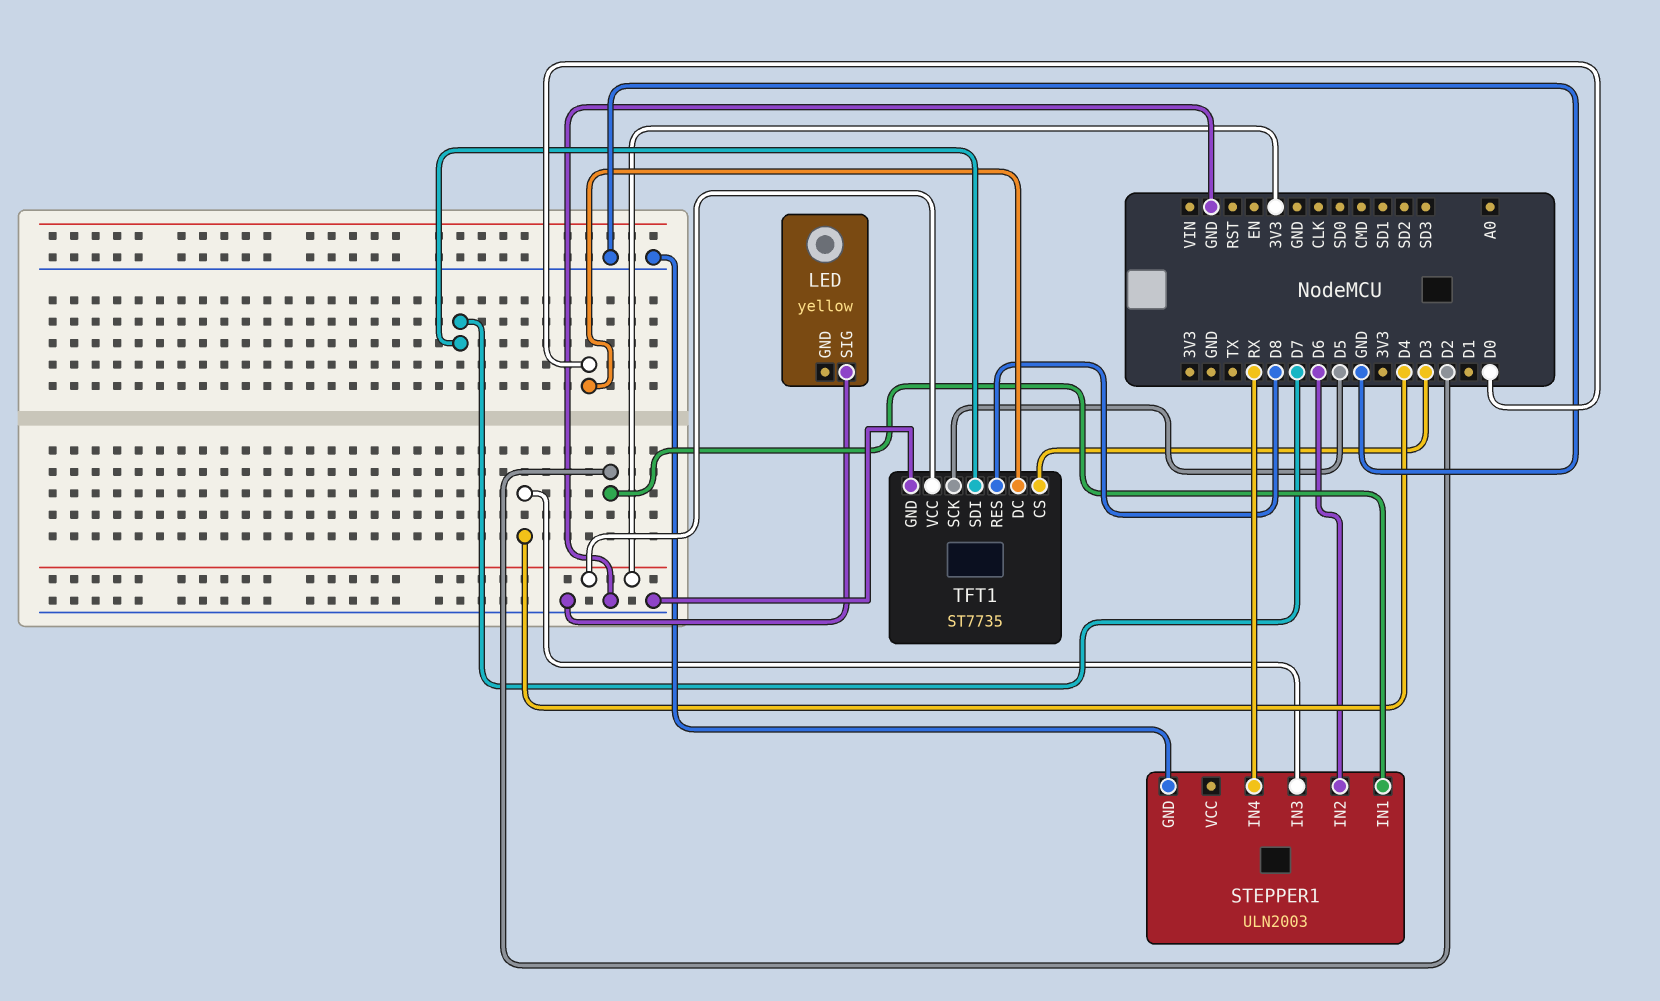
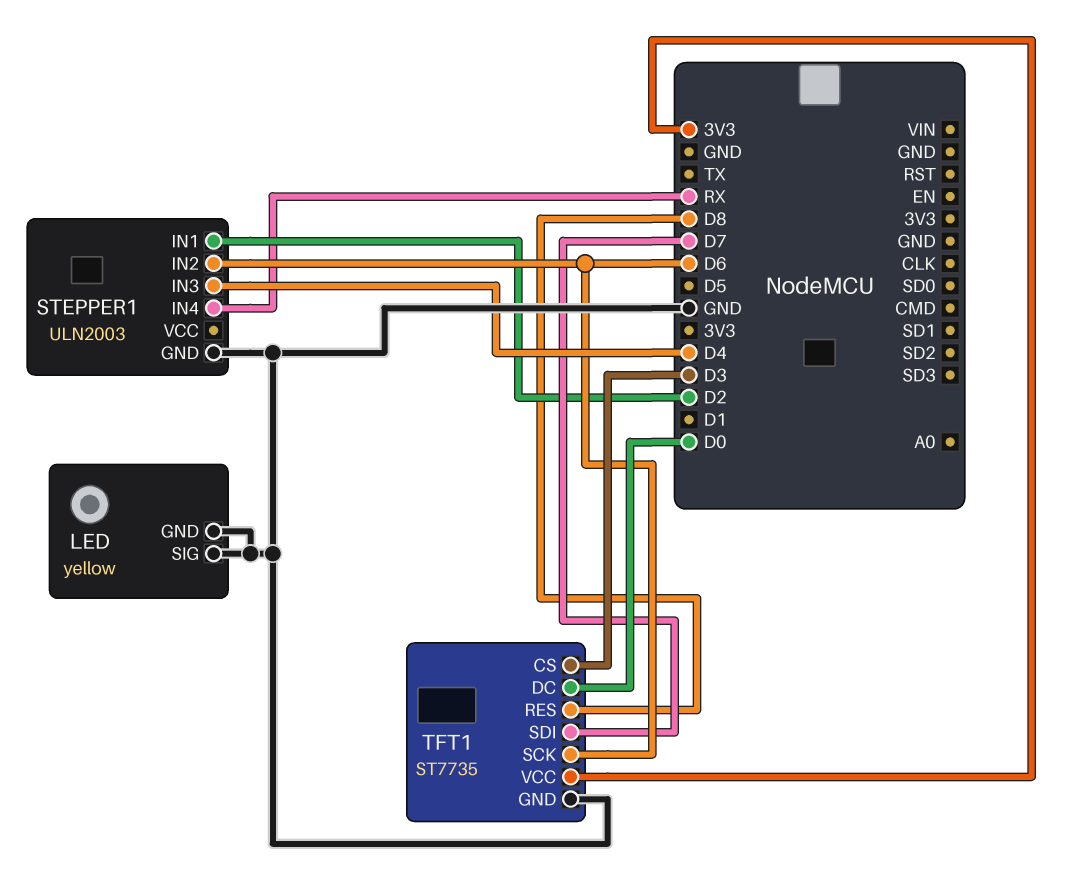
LED pin GND: none -> GND
TFT1 pin SCK: D5 -> D6

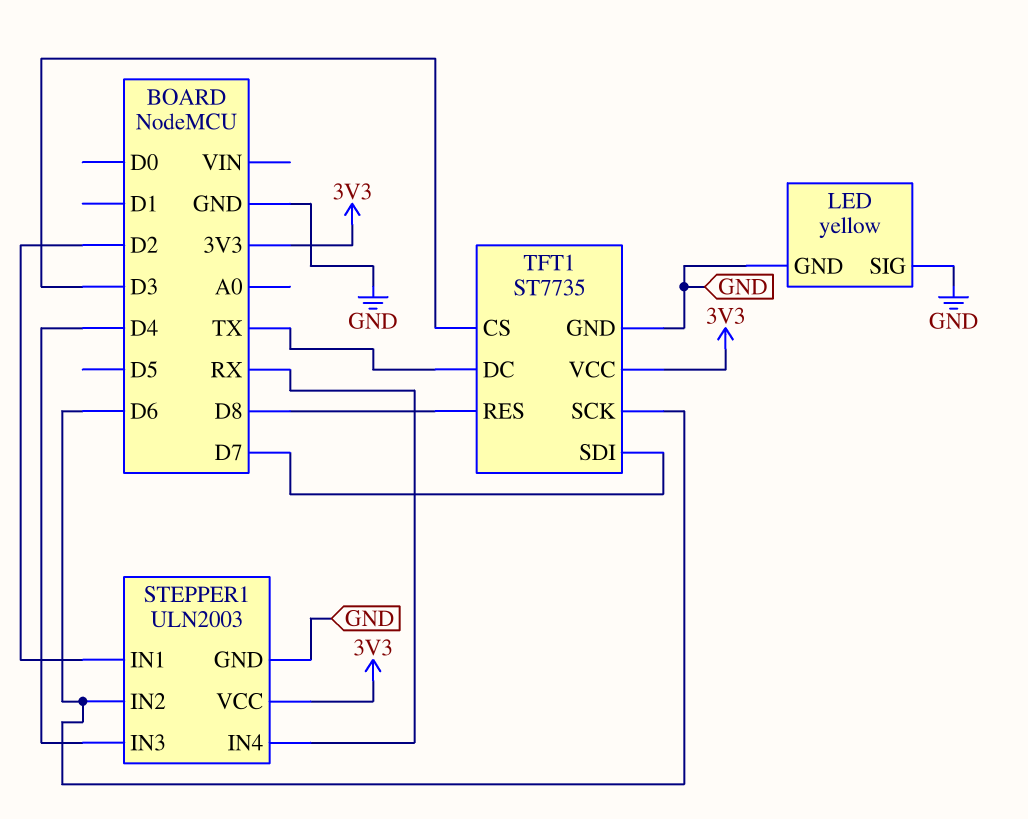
STEPPER1 pin VCC: none -> 3V3
TFT1 pin DC: D0 -> TX

